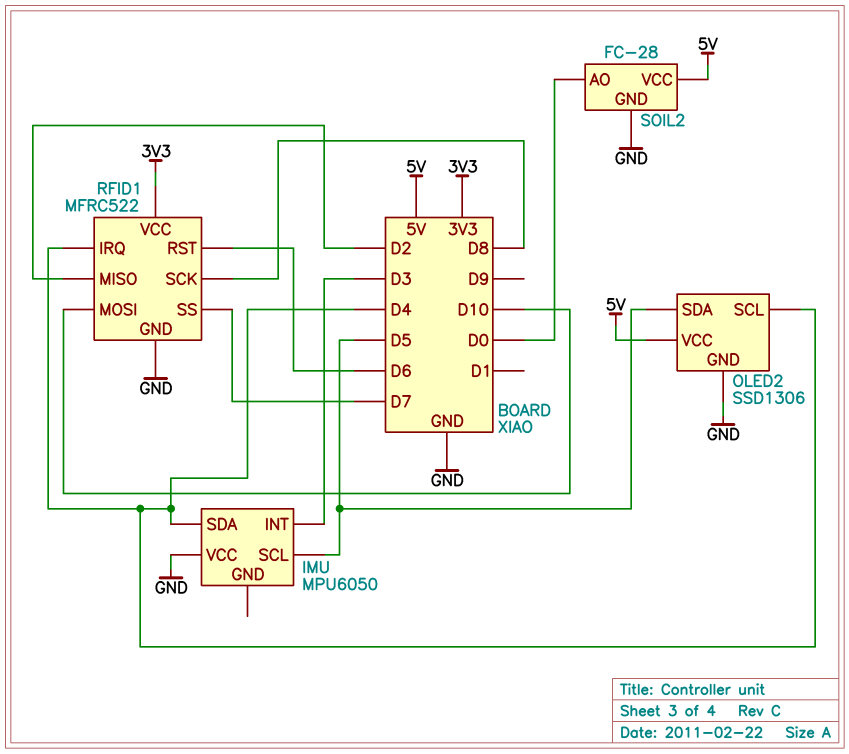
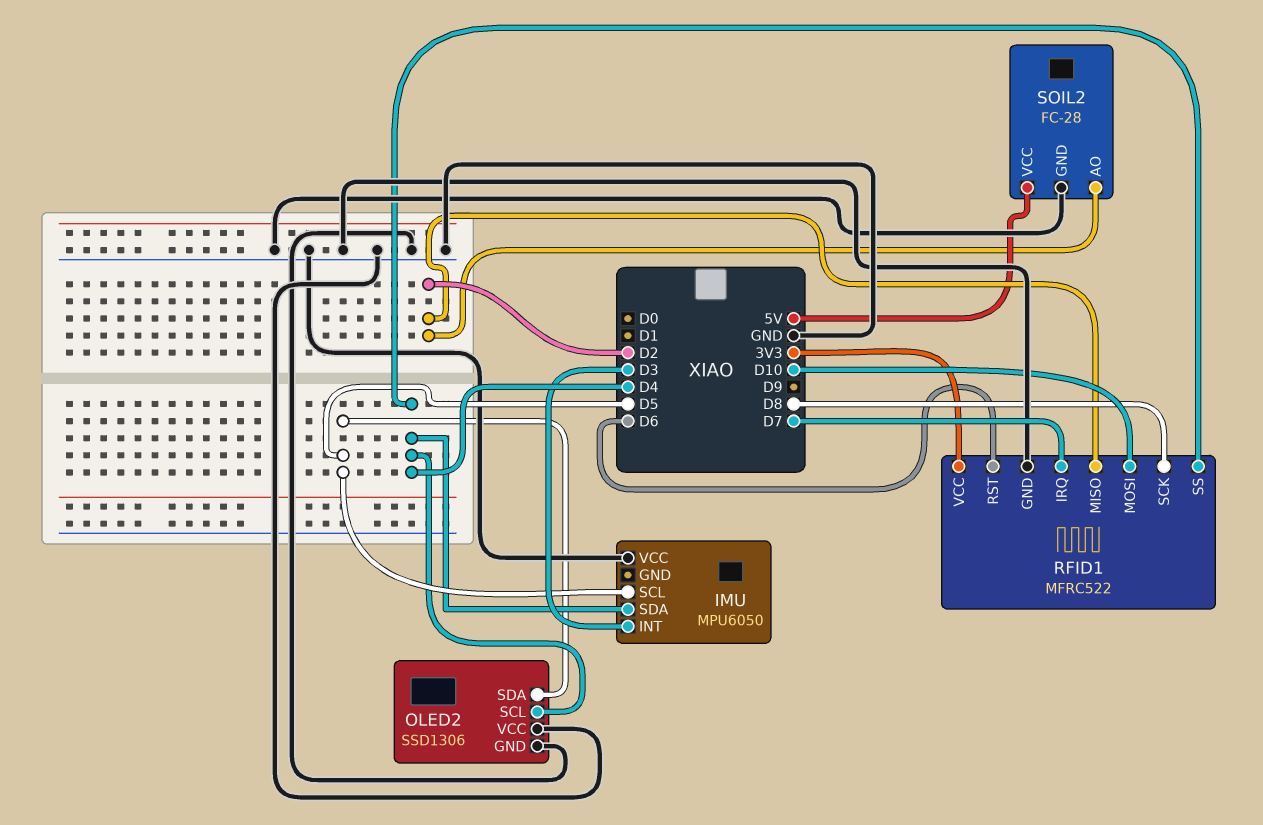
OLED2 pin VCC: 5V -> GND
RFID1 pin IRQ: D4 -> D7
RFID1 pin SS: D7 -> D4
SOIL2 pin AO: D0 -> D2

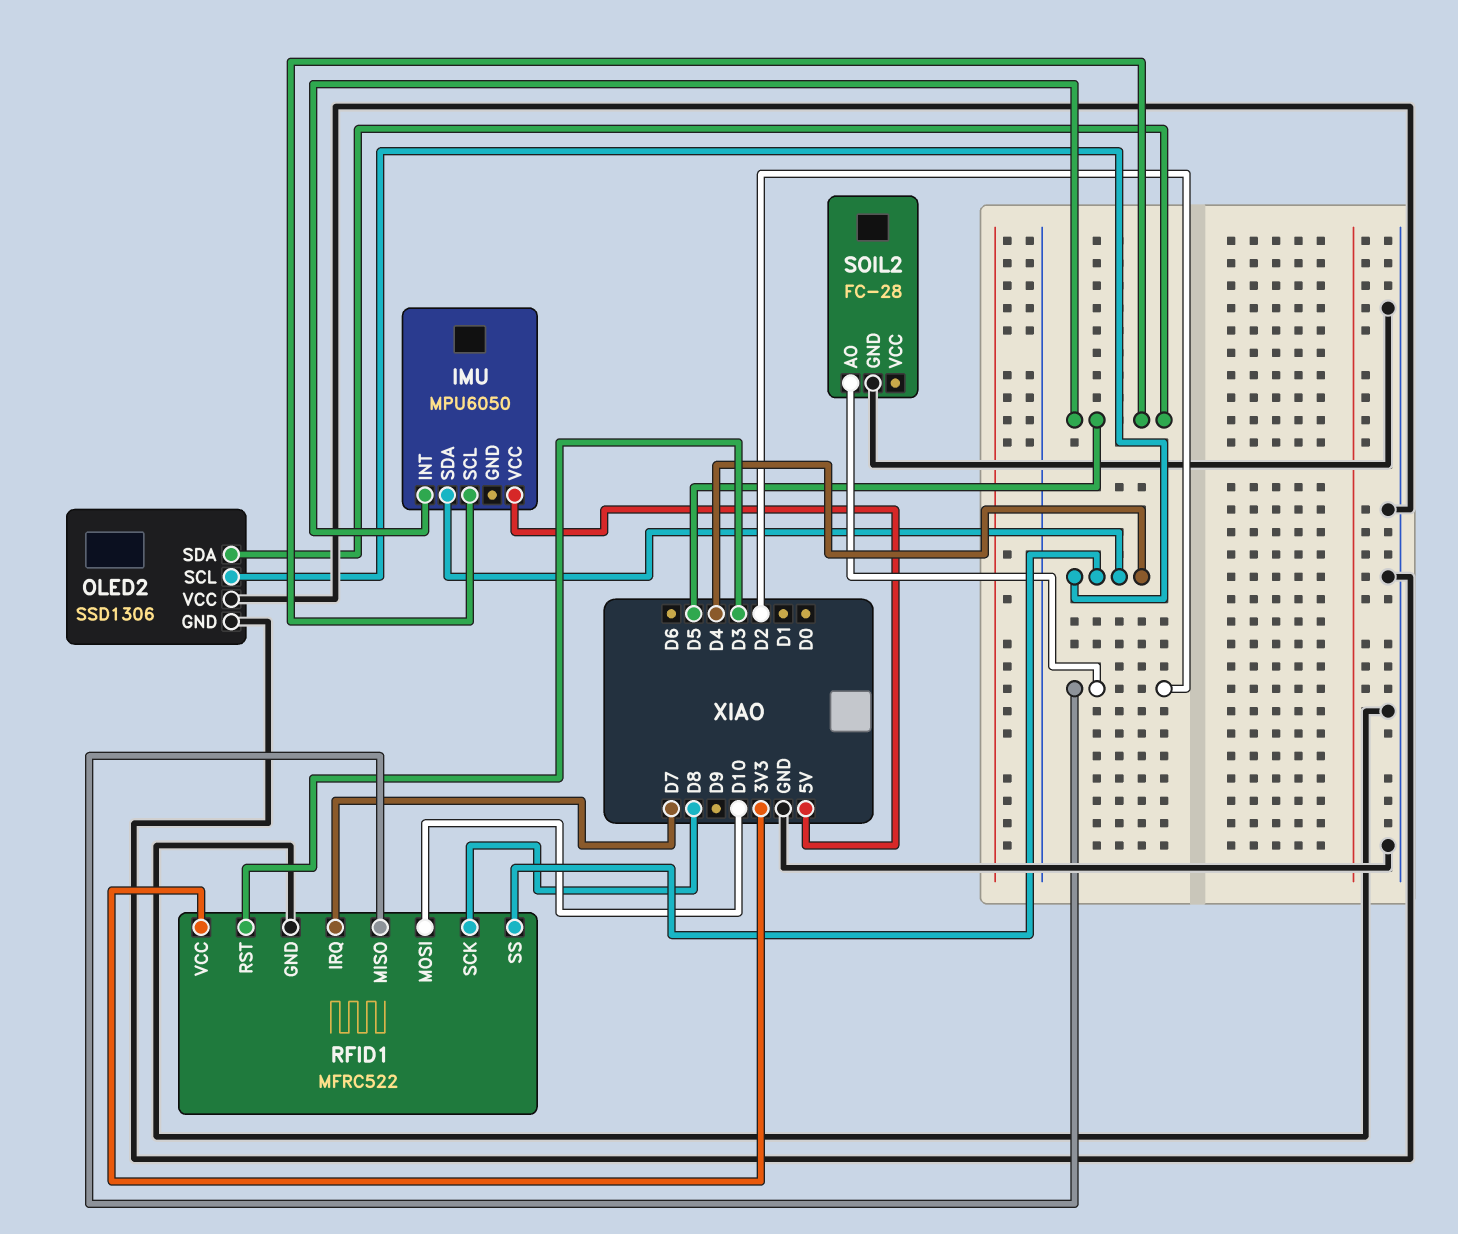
IMU pin INT: D3 -> D5
IMU pin VCC: GND -> 5V
RFID1 pin RST: D6 -> D3
SOIL2 pin VCC: 5V -> none

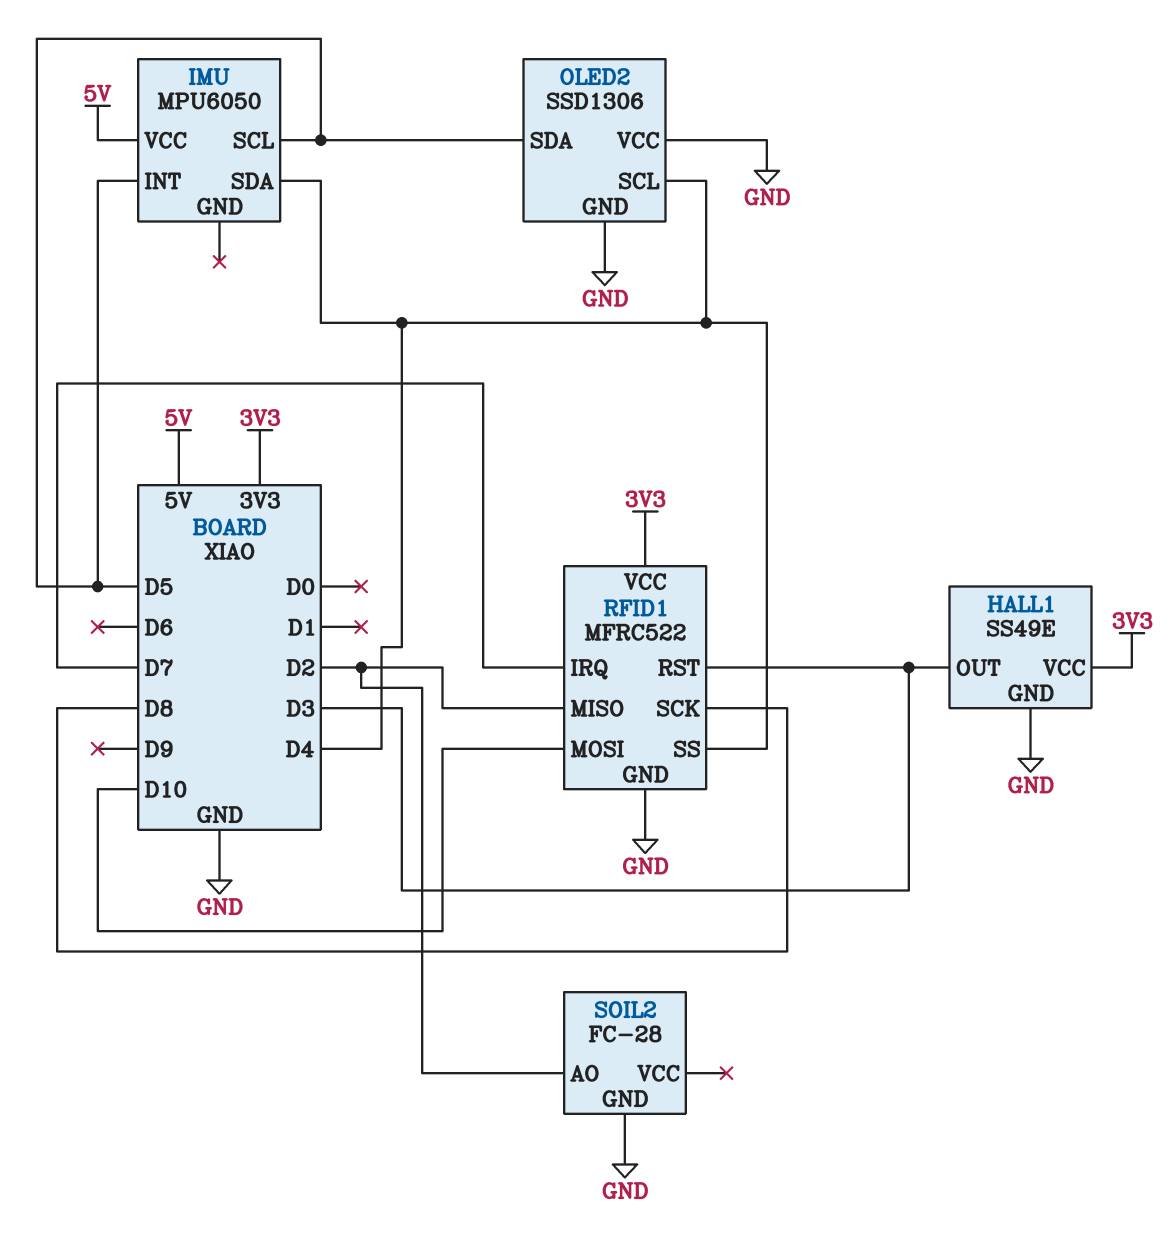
HALL1: none -> SS49E
HALL1 pin GND: none -> GND
HALL1 pin OUT: none -> D3
HALL1 pin VCC: none -> 3V3

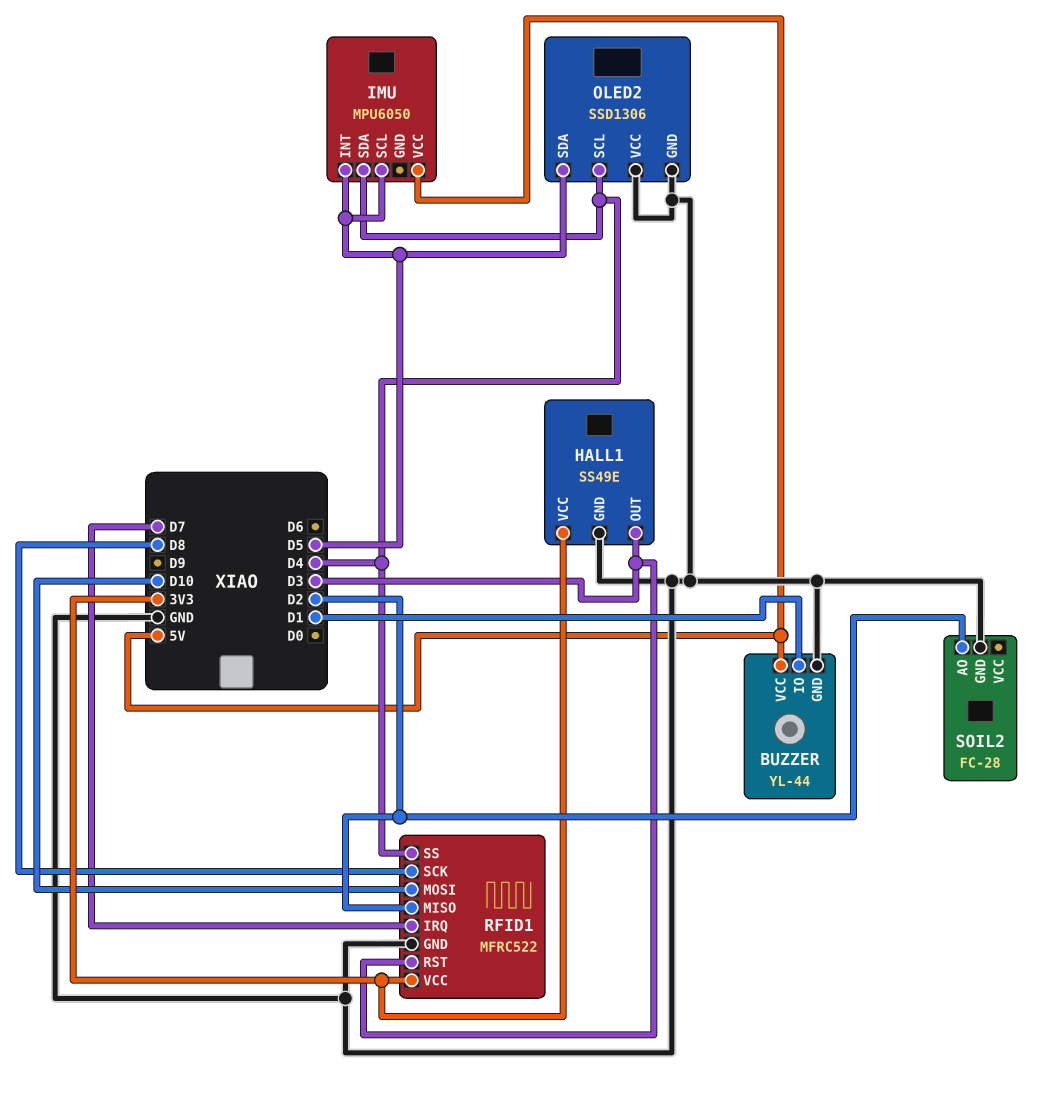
BUZZER: none -> YL-44
BUZZER pin GND: none -> GND
BUZZER pin IO: none -> D1
BUZZER pin VCC: none -> 5V

